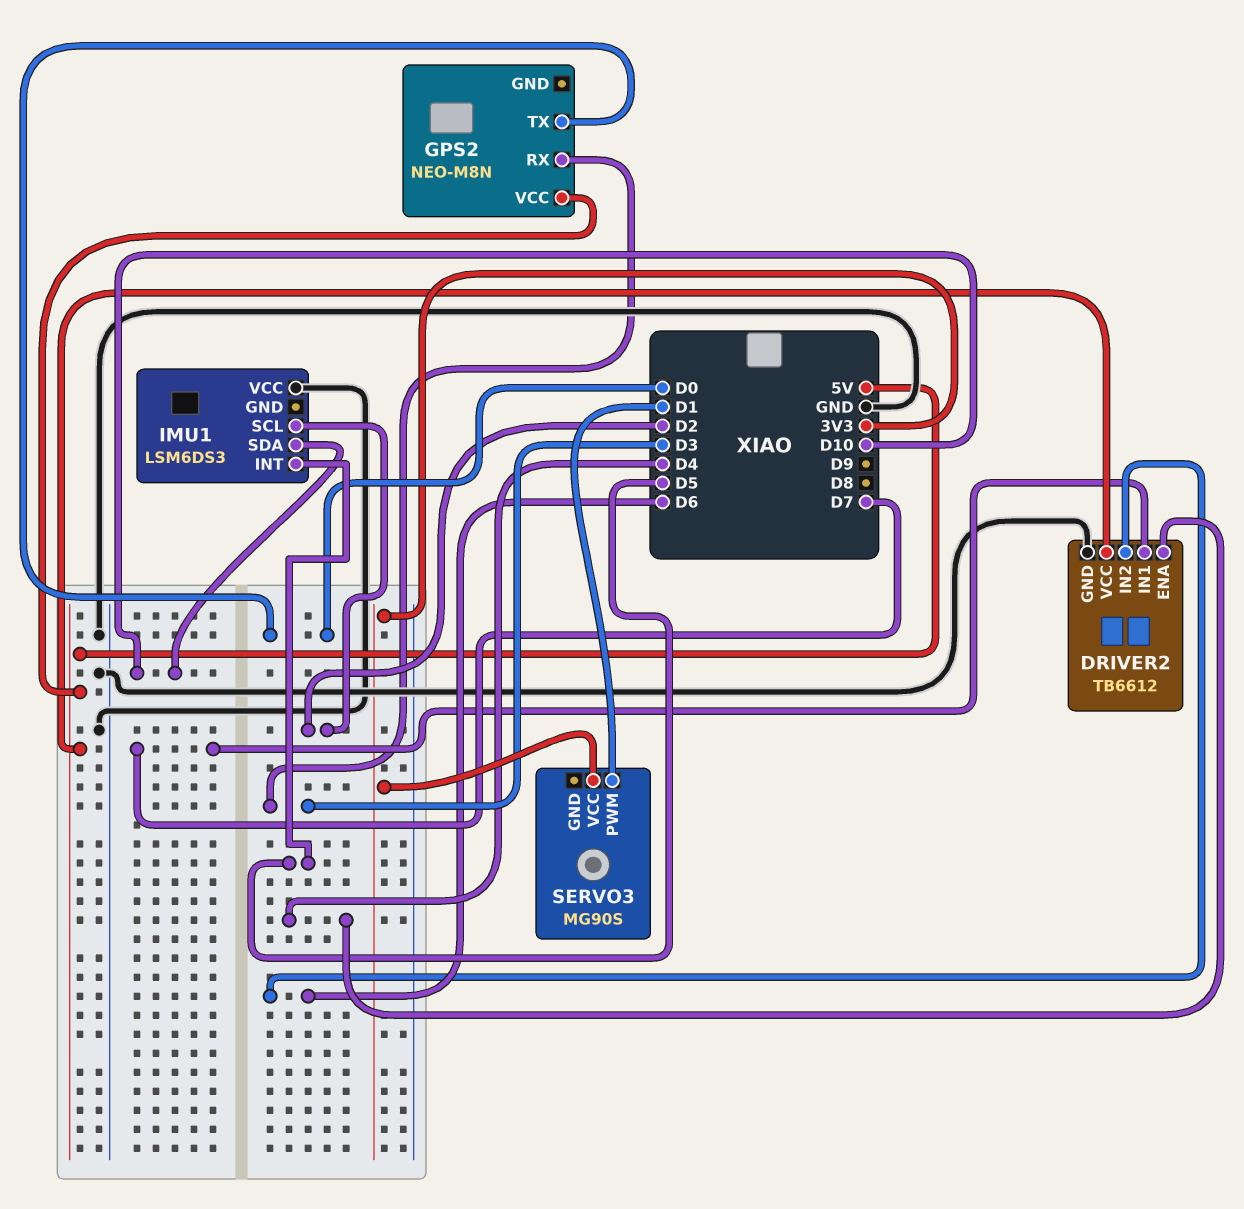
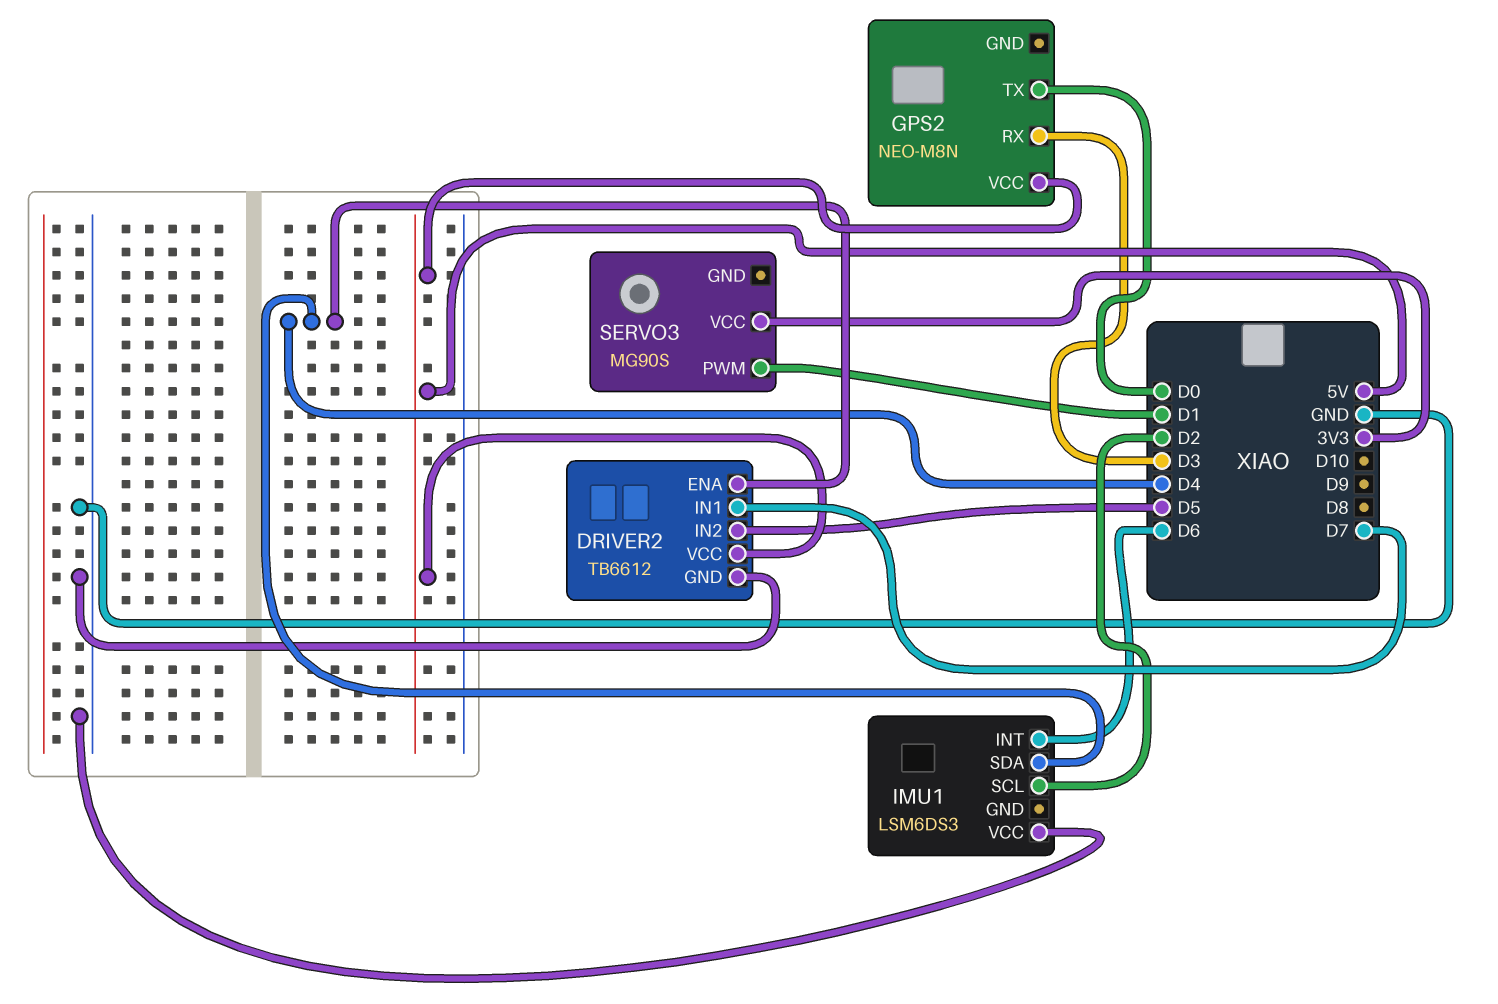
DRIVER2 pin IN2: D6 -> D5
IMU1 pin INT: D5 -> D6
IMU1 pin SDA: D10 -> D4

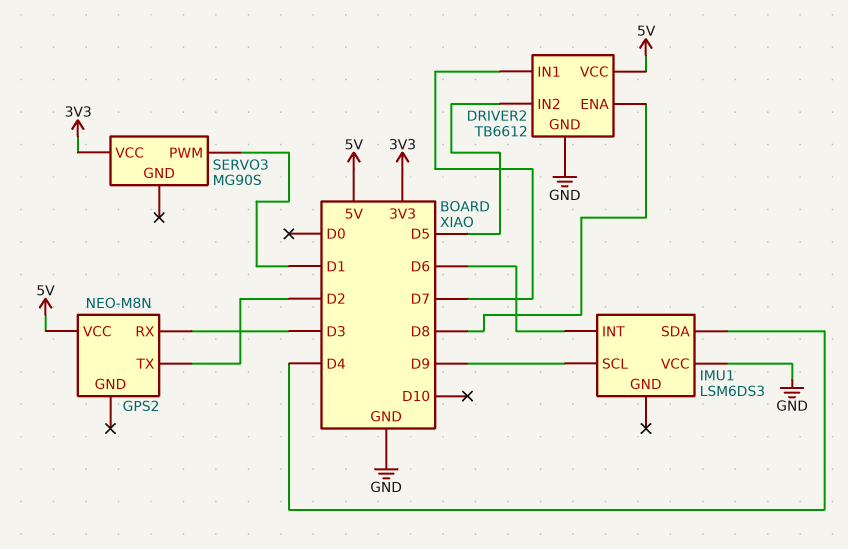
DRIVER2 pin ENA: D4 -> D8
GPS2 pin TX: D0 -> D2
IMU1 pin SCL: D2 -> D9

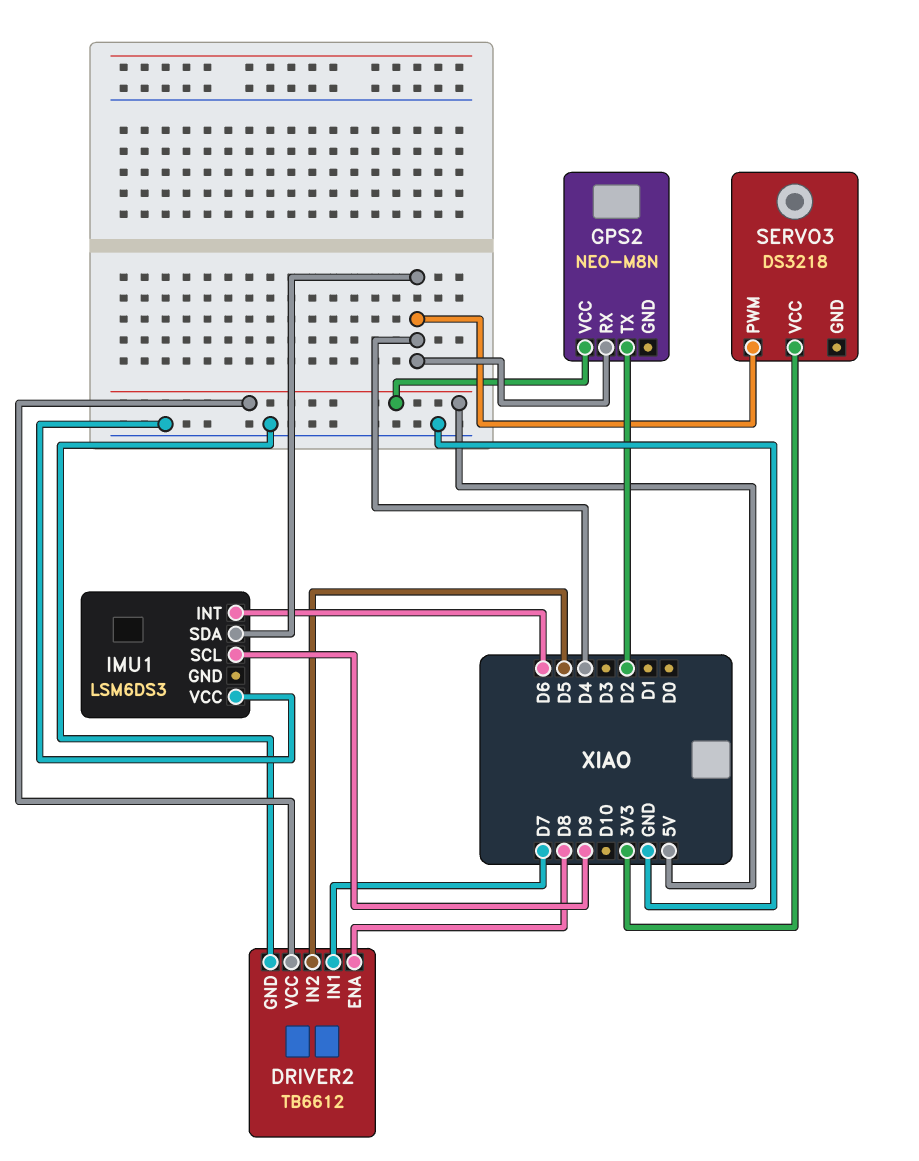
GPS2 pin RX: D3 -> D4
SERVO3: MG90S -> DS3218
SERVO3 pin PWM: D1 -> D4

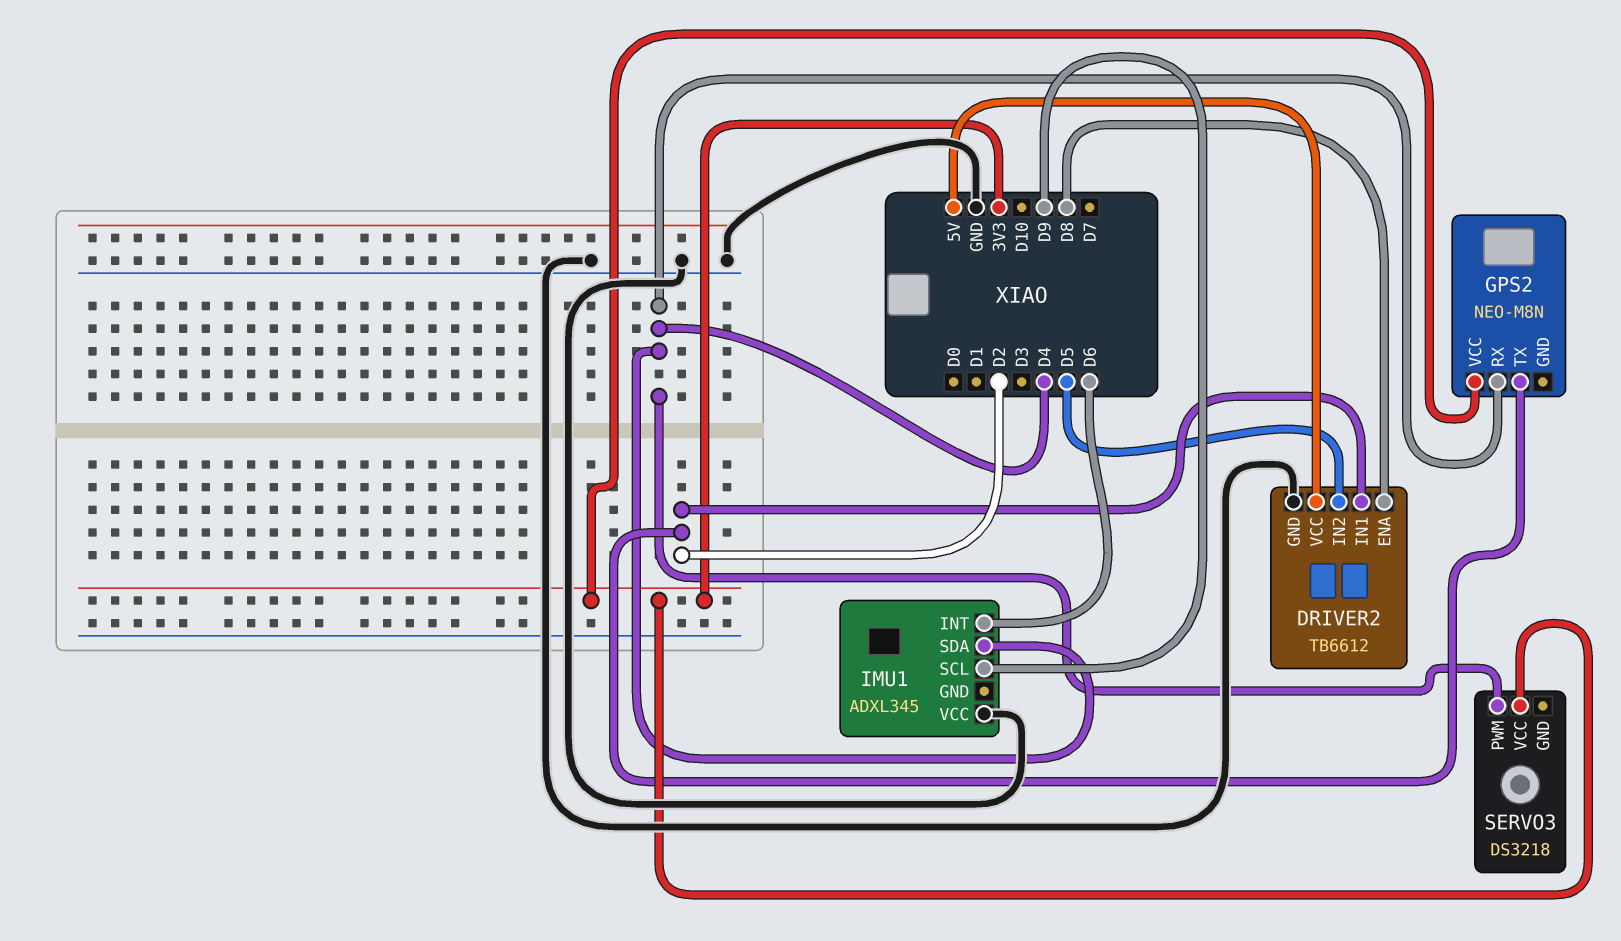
DRIVER2 pin IN1: D7 -> D2
GPS2 pin VCC: 5V -> 3V3
IMU1: LSM6DS3 -> ADXL345

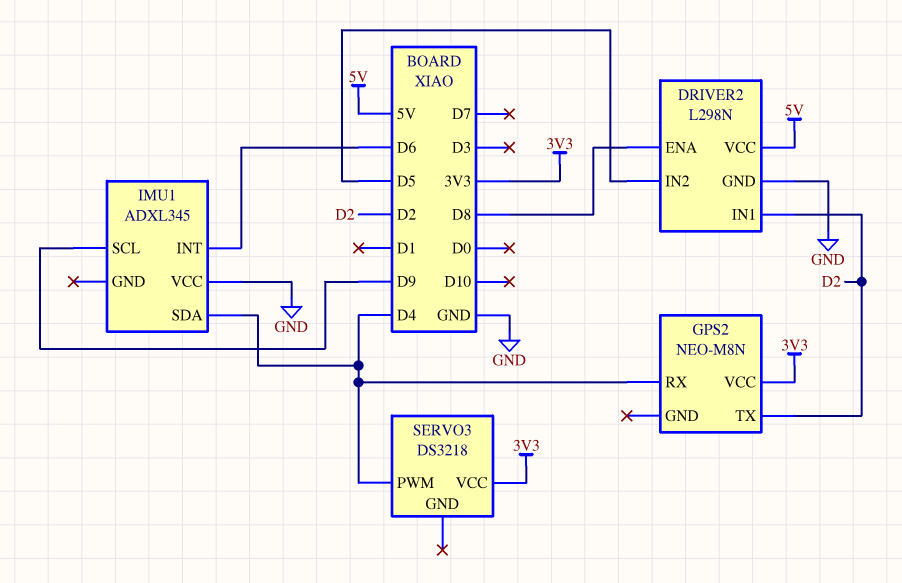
DRIVER2: TB6612 -> L298N

